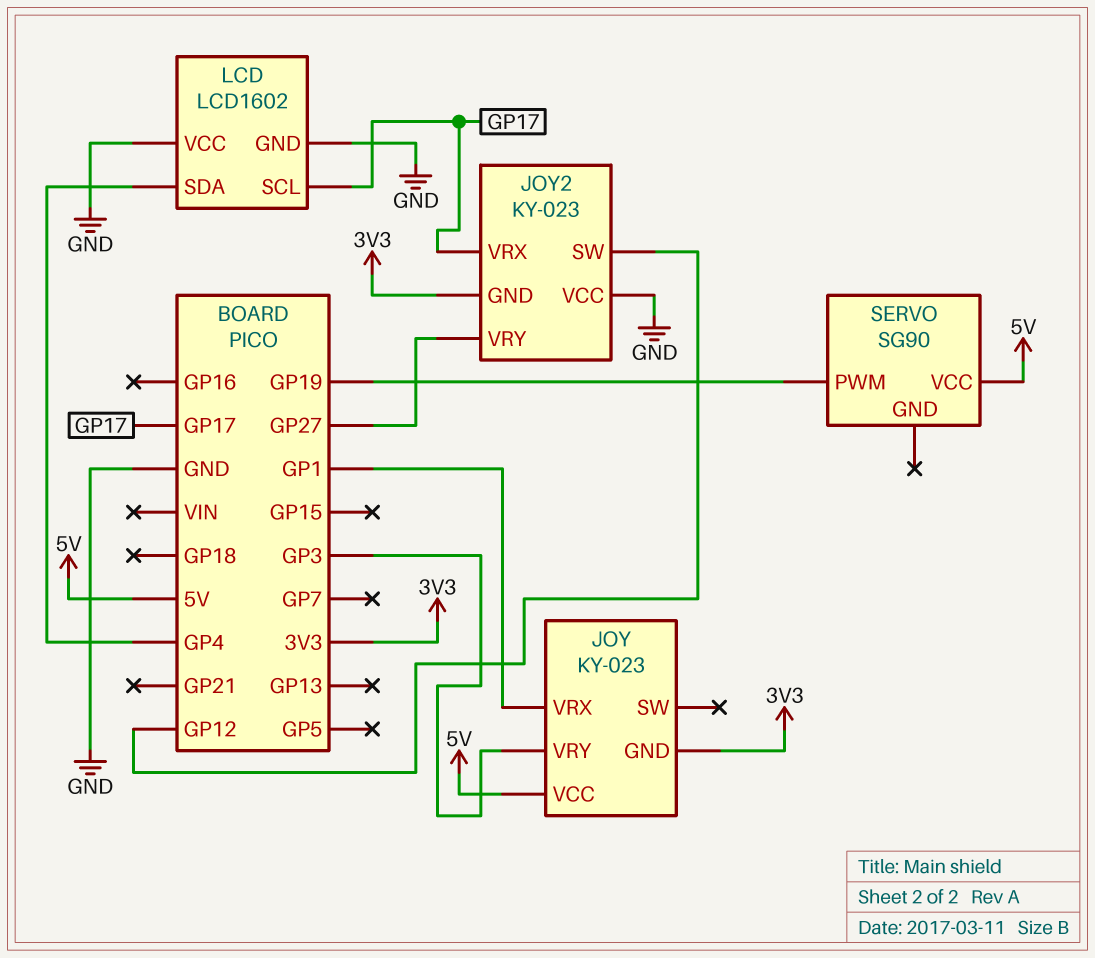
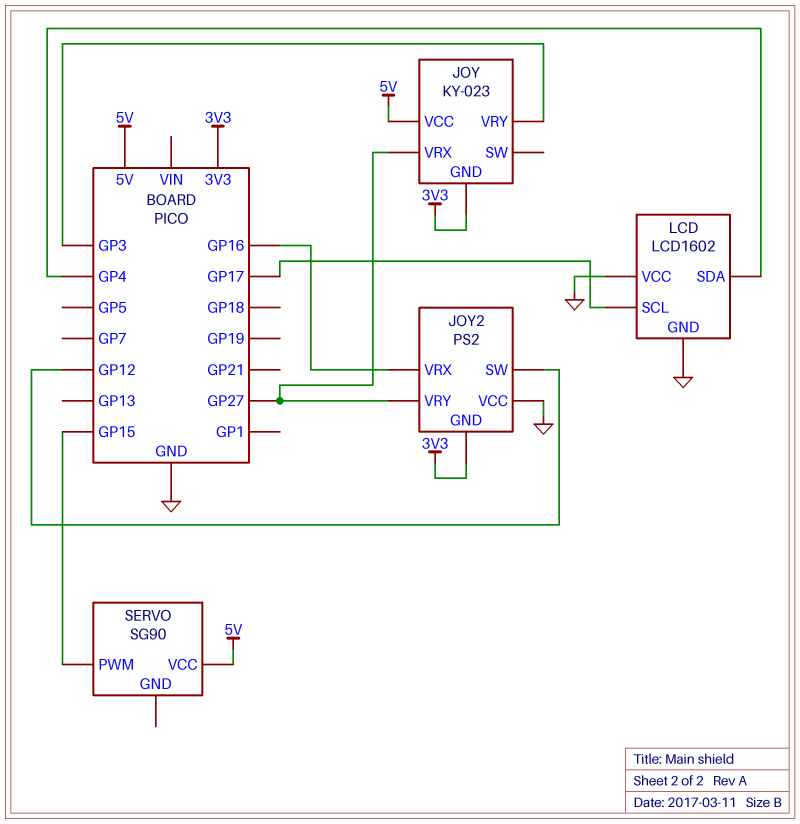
JOY pin VRX: GP1 -> GP27
JOY2: KY-023 -> PS2
JOY2 pin VRX: GP17 -> GP16
SERVO pin PWM: GP19 -> GP15

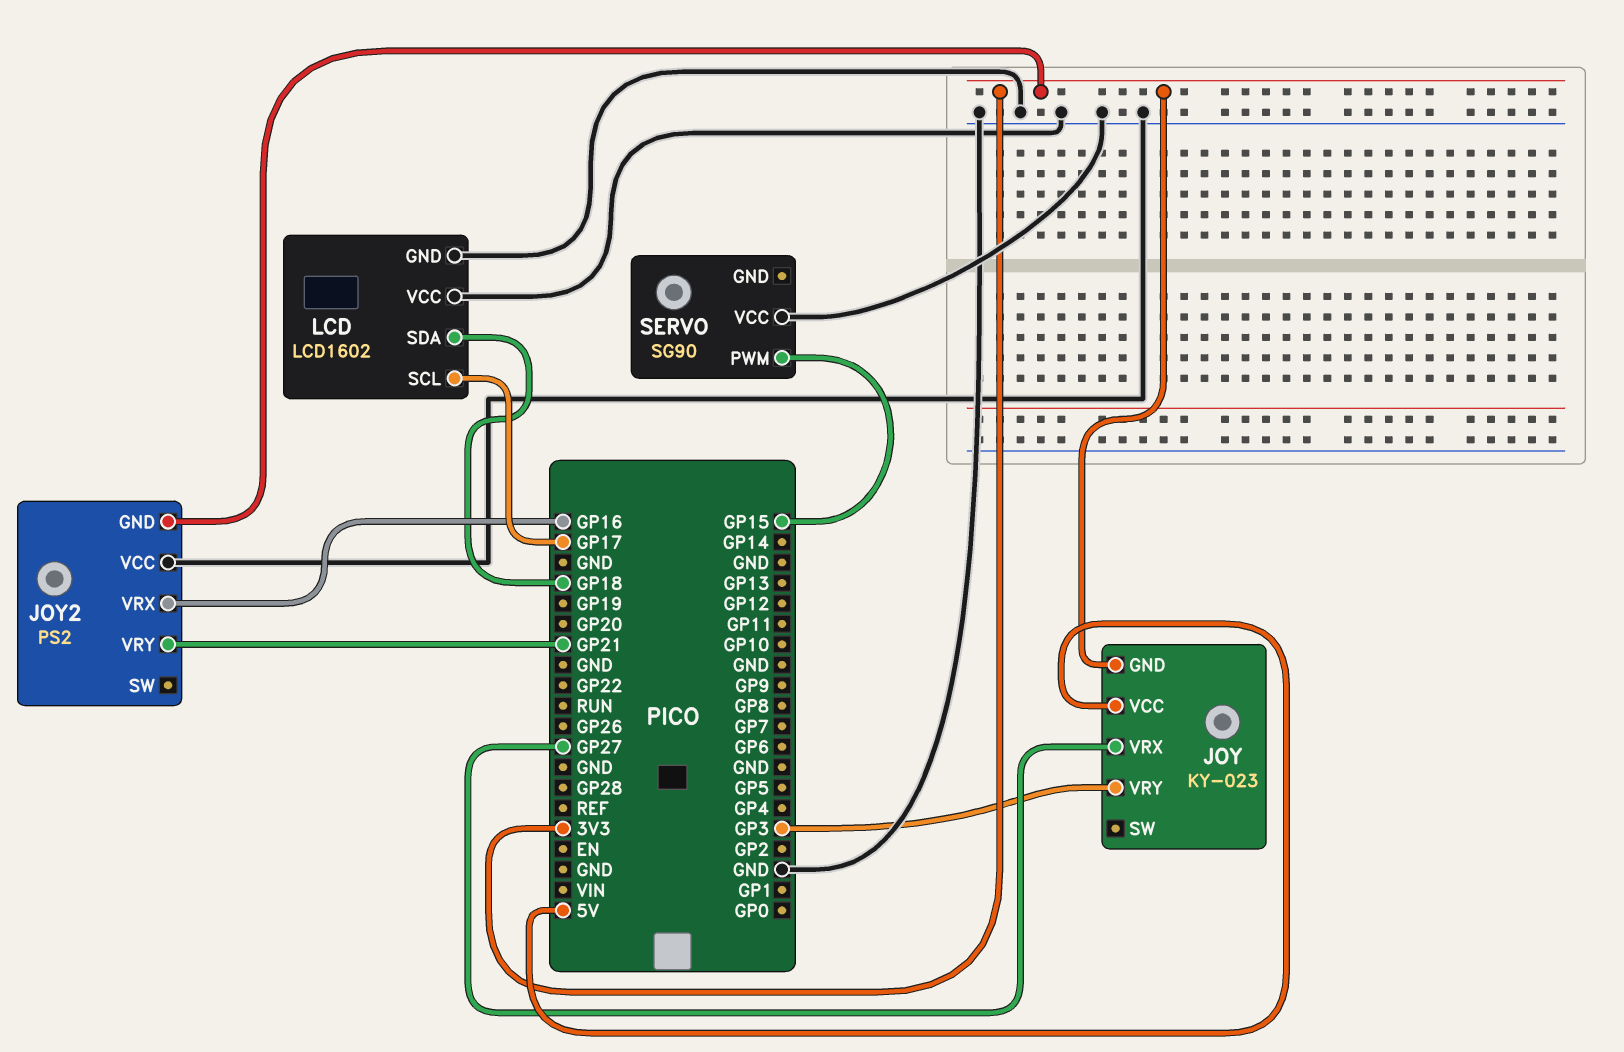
JOY2 pin SW: GP12 -> none
JOY2 pin VRY: GP27 -> GP21
LCD pin SDA: GP4 -> GP18
SERVO pin VCC: 5V -> GND

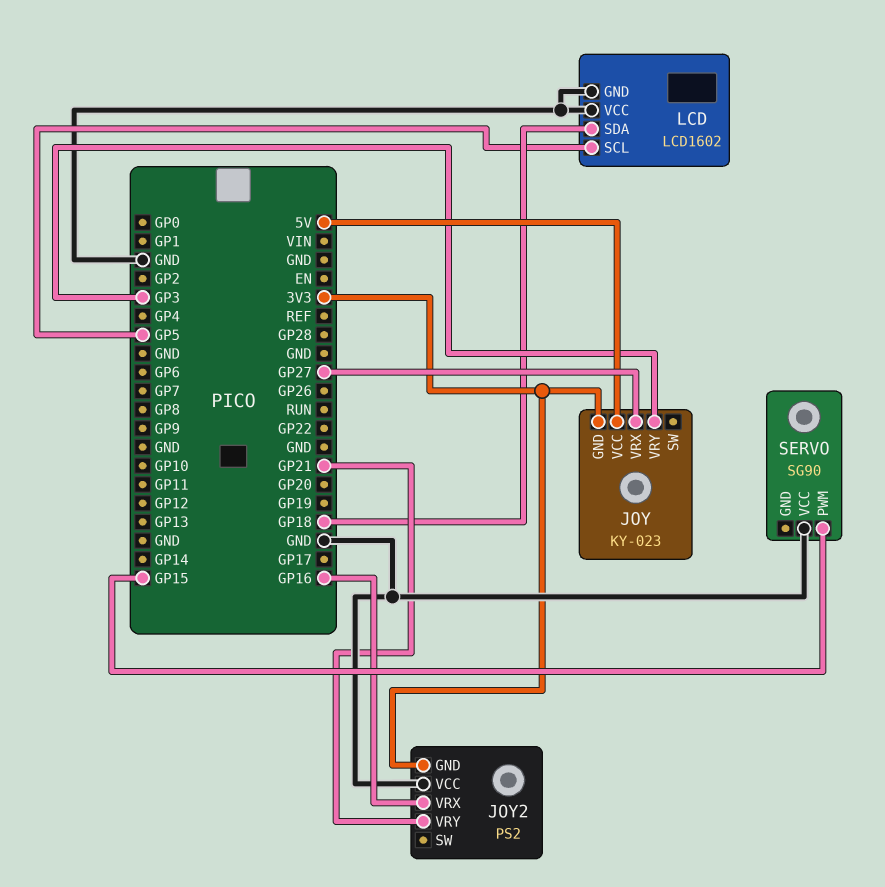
LCD pin SCL: GP17 -> GP5

